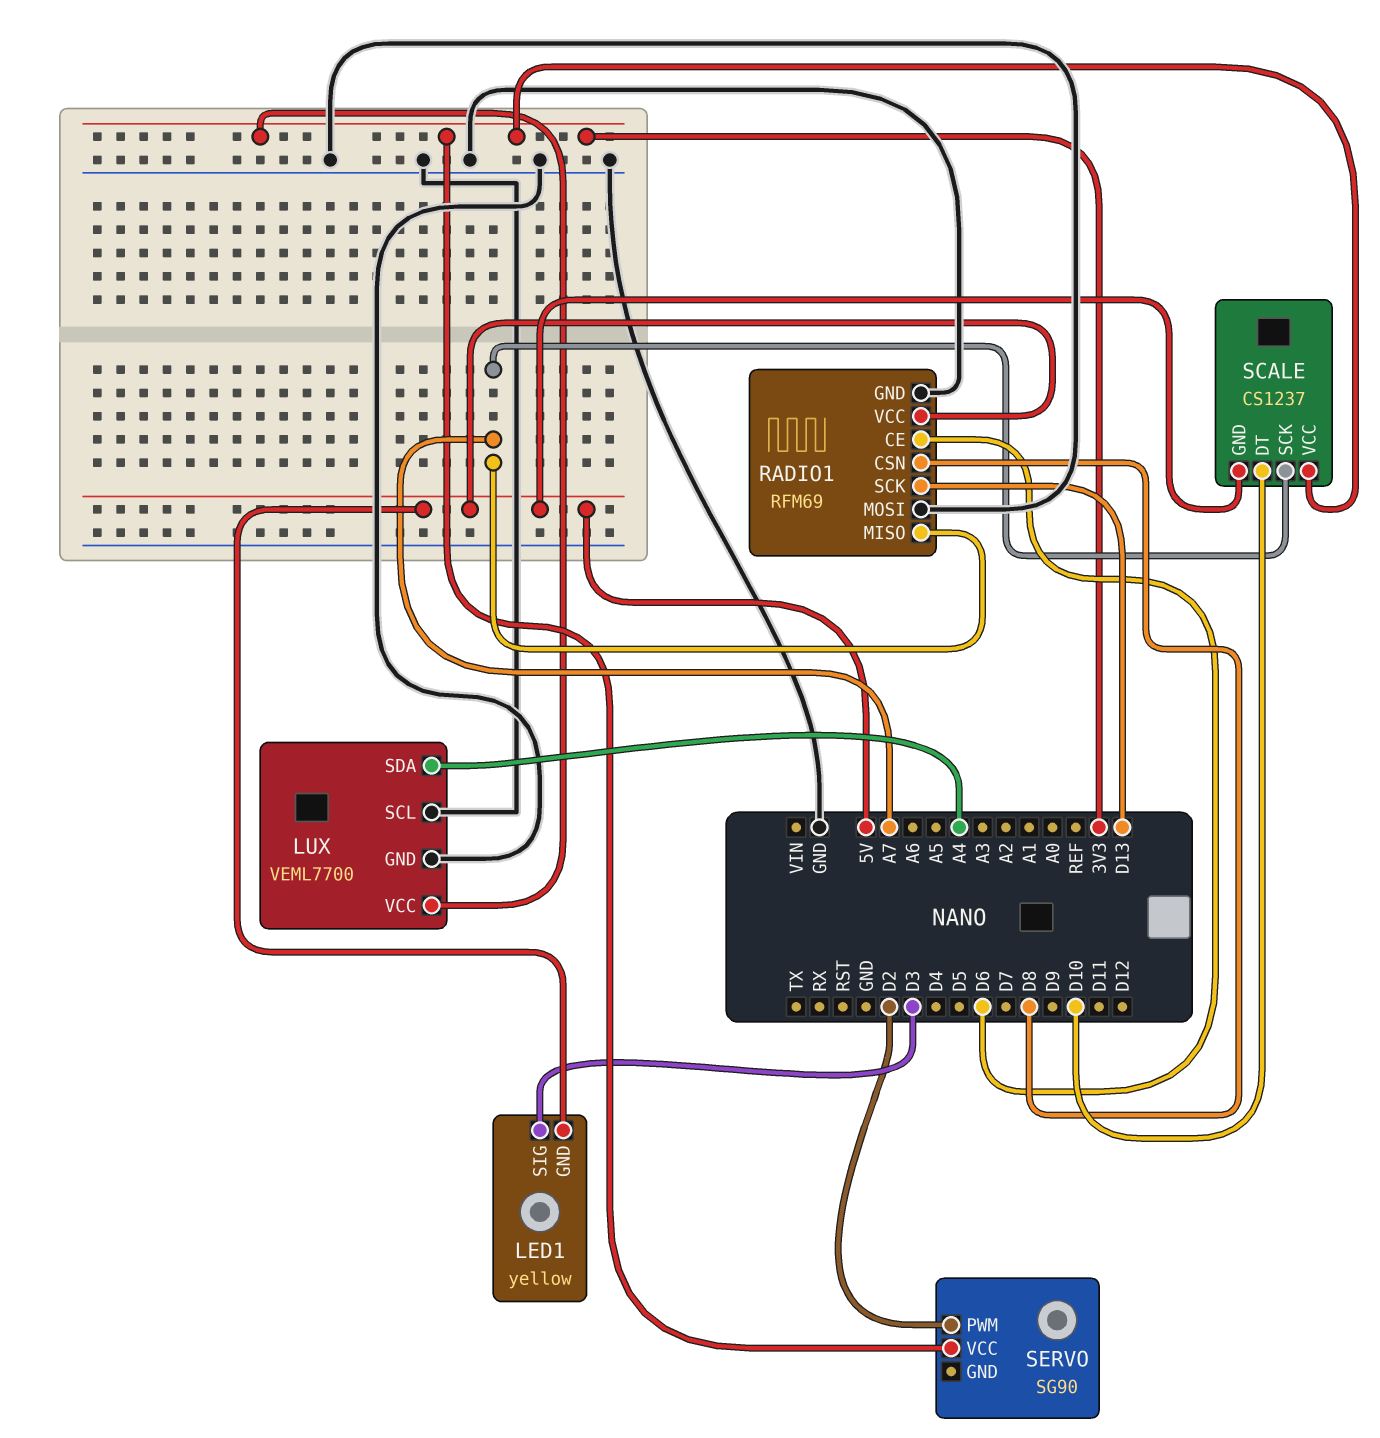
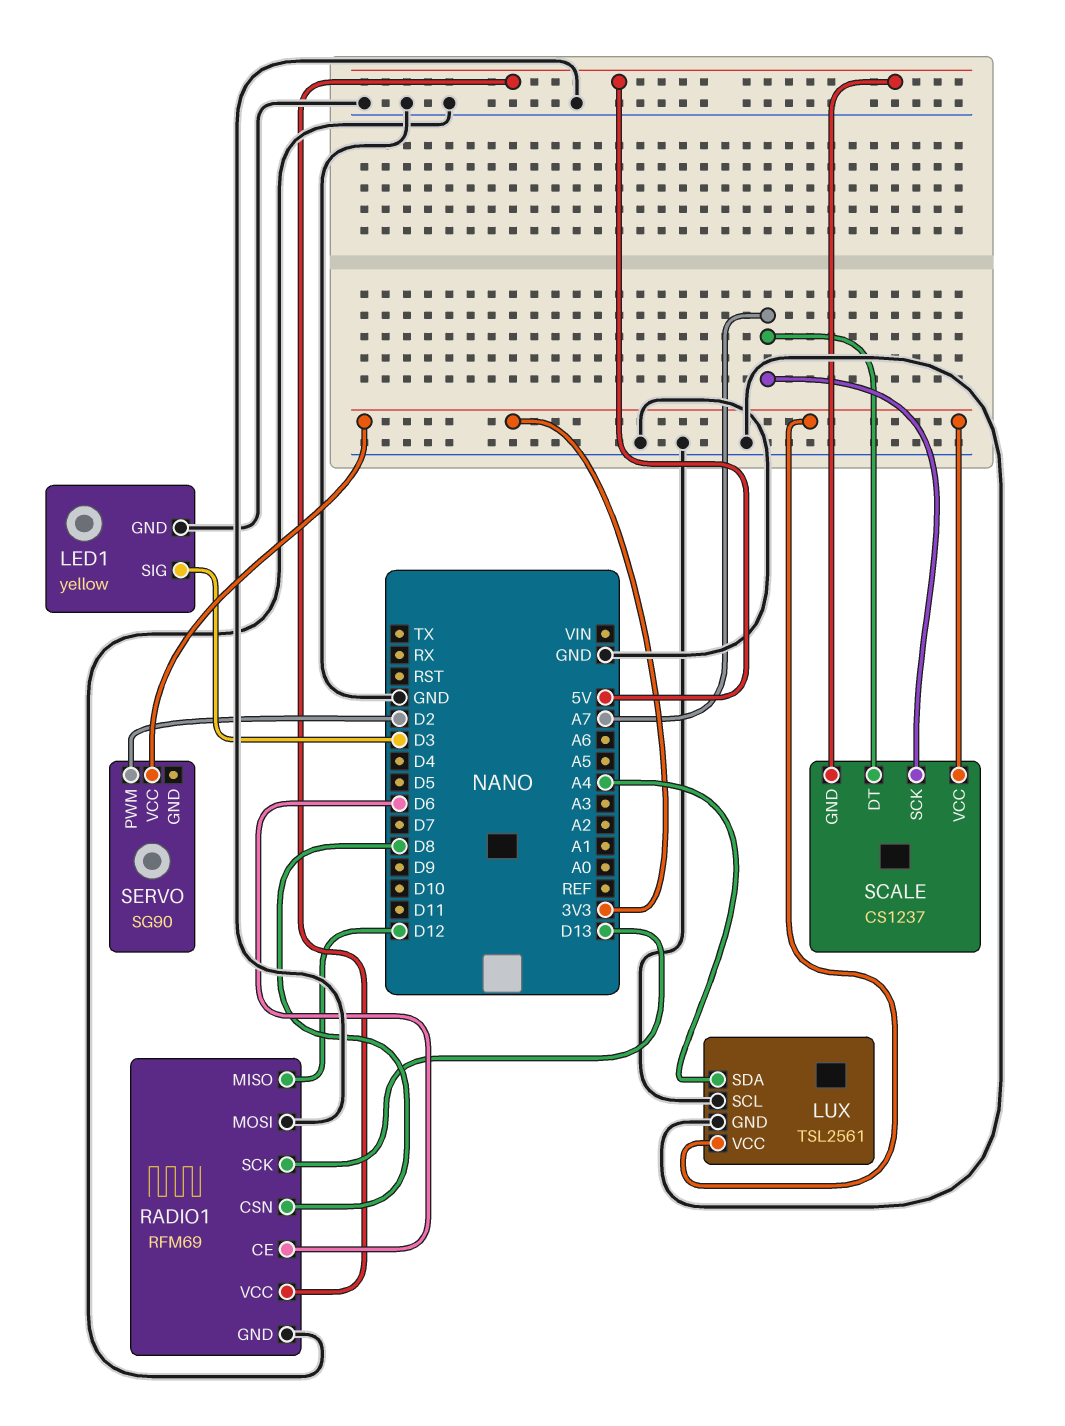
LED1 pin GND: 5V -> GND
LUX: VEML7700 -> TSL2561
RADIO1 pin MISO: A7 -> D12
SCALE pin DT: D10 -> A7

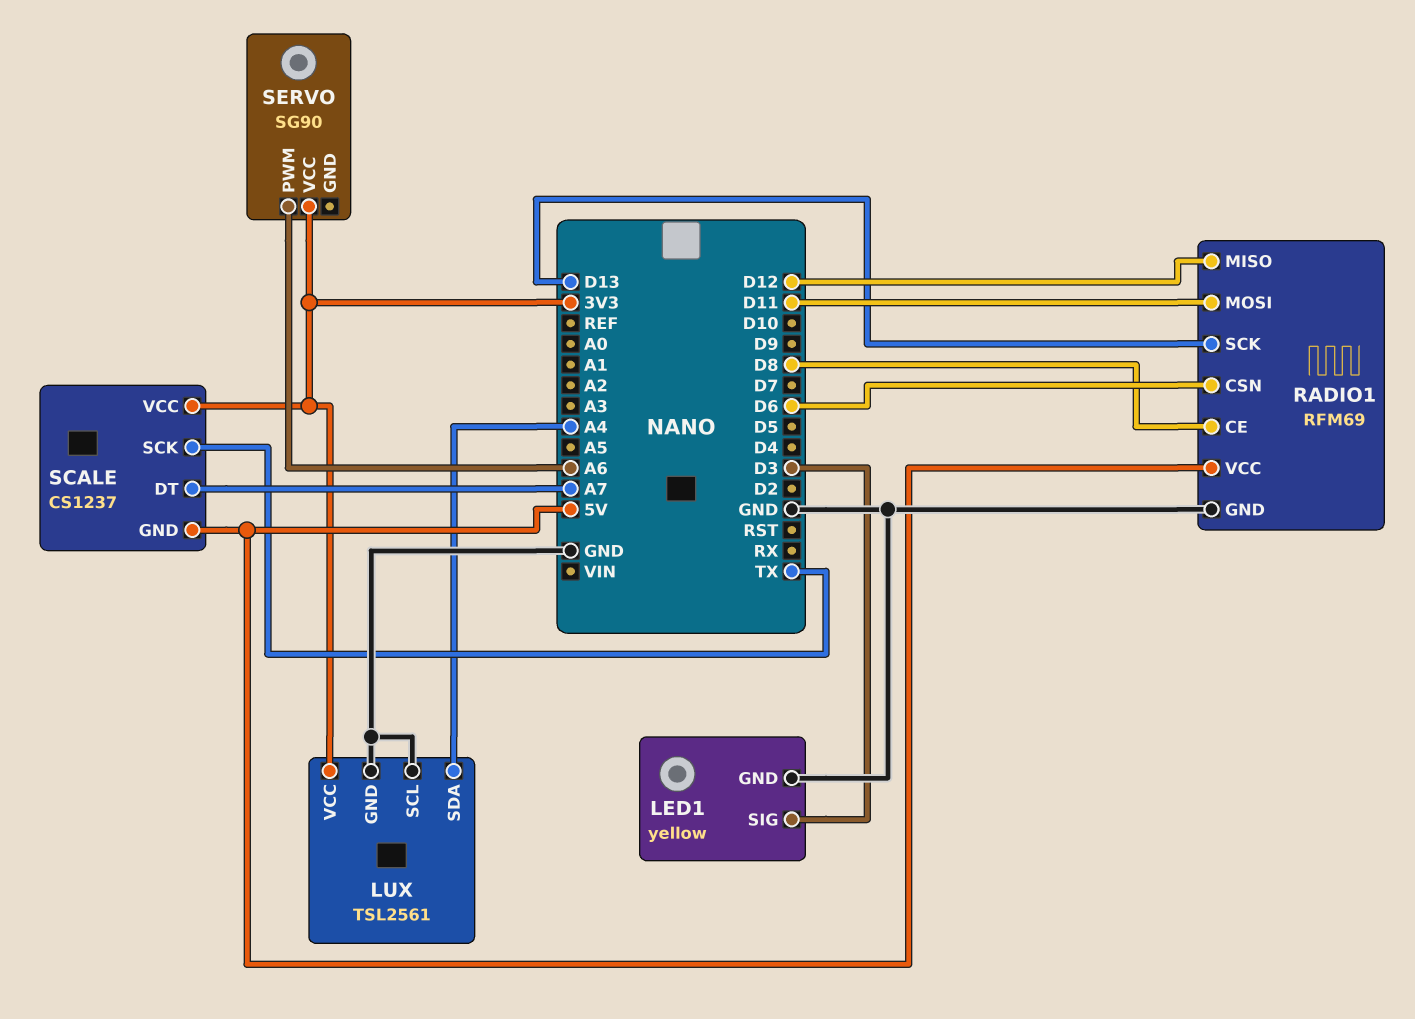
RADIO1 pin CE: D6 -> D8
RADIO1 pin CSN: D8 -> D6
RADIO1 pin MOSI: GND -> D11
SCALE pin SCK: A7 -> TX
SERVO pin PWM: D2 -> A6

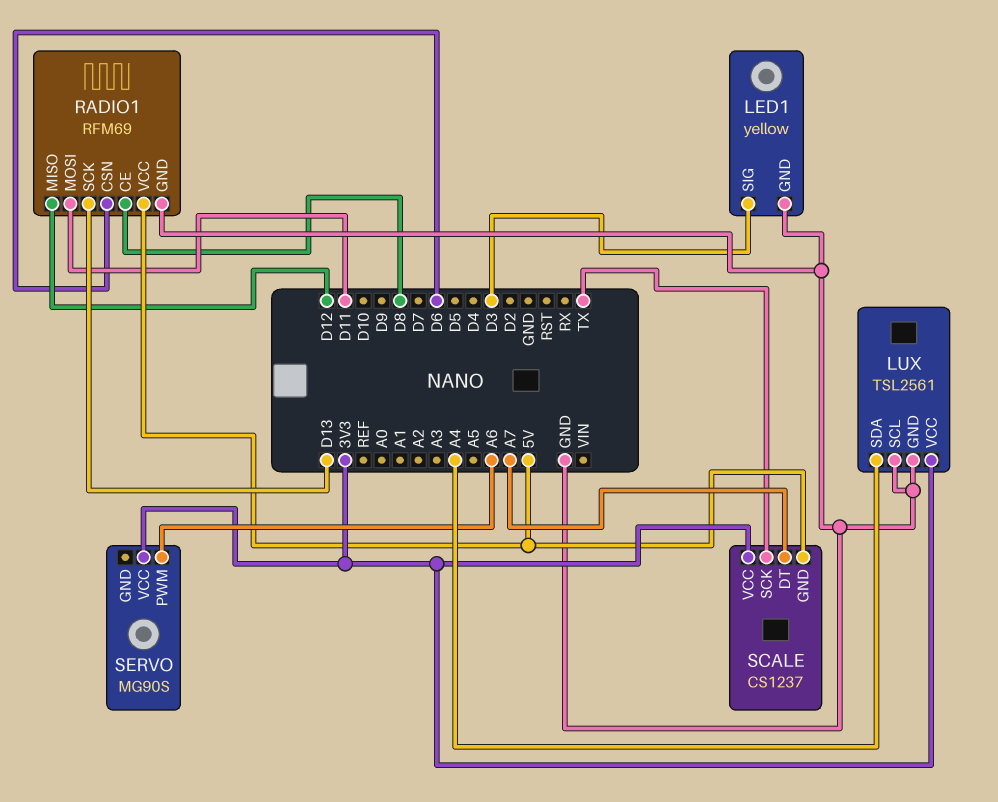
SERVO: SG90 -> MG90S

